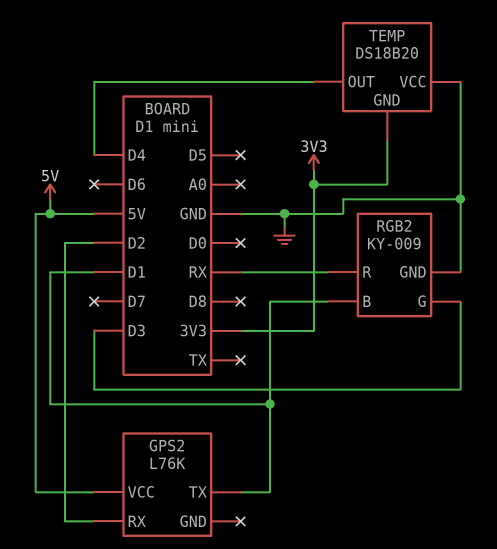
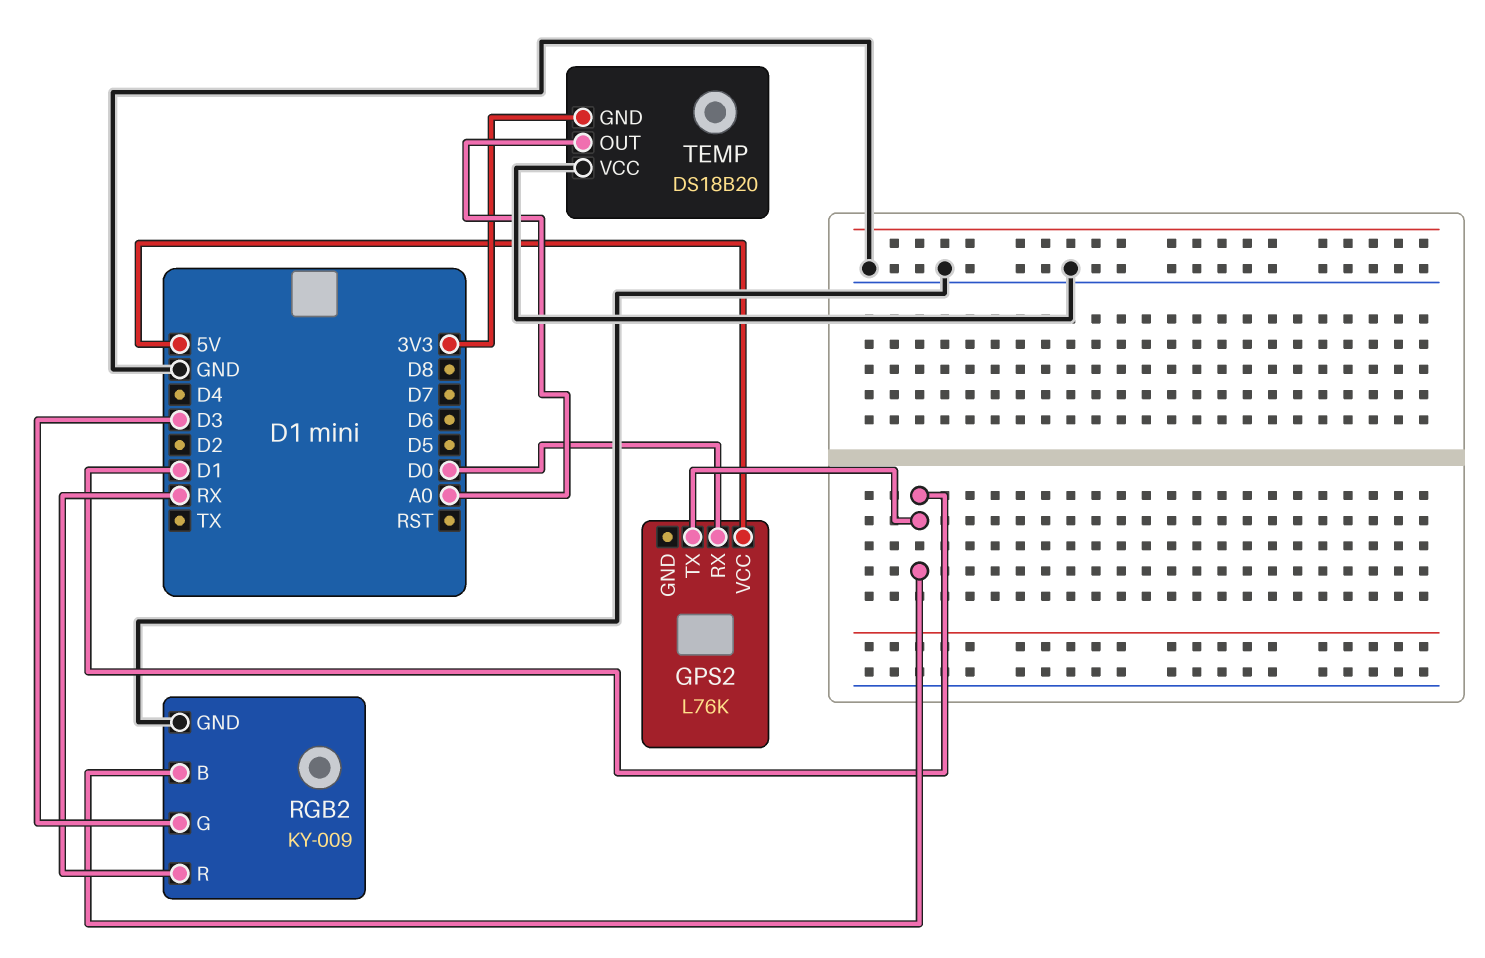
GPS2 pin RX: D2 -> D0
TEMP pin OUT: D4 -> A0

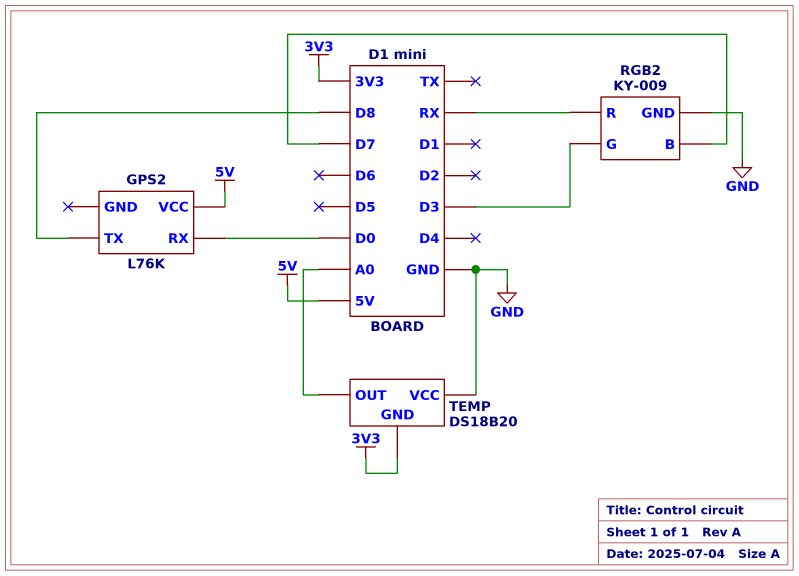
GPS2 pin TX: D1 -> D8
RGB2 pin B: D1 -> D7

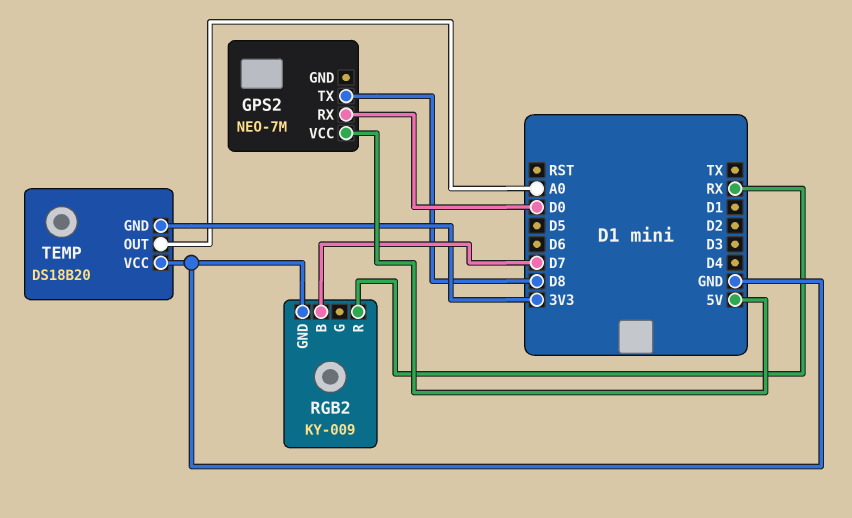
GPS2: L76K -> NEO-7M
RGB2 pin G: D3 -> none

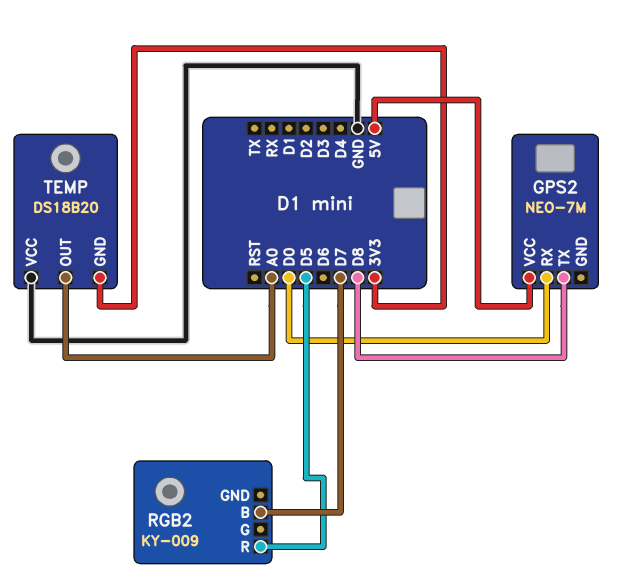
RGB2 pin GND: GND -> none
RGB2 pin R: RX -> D5

